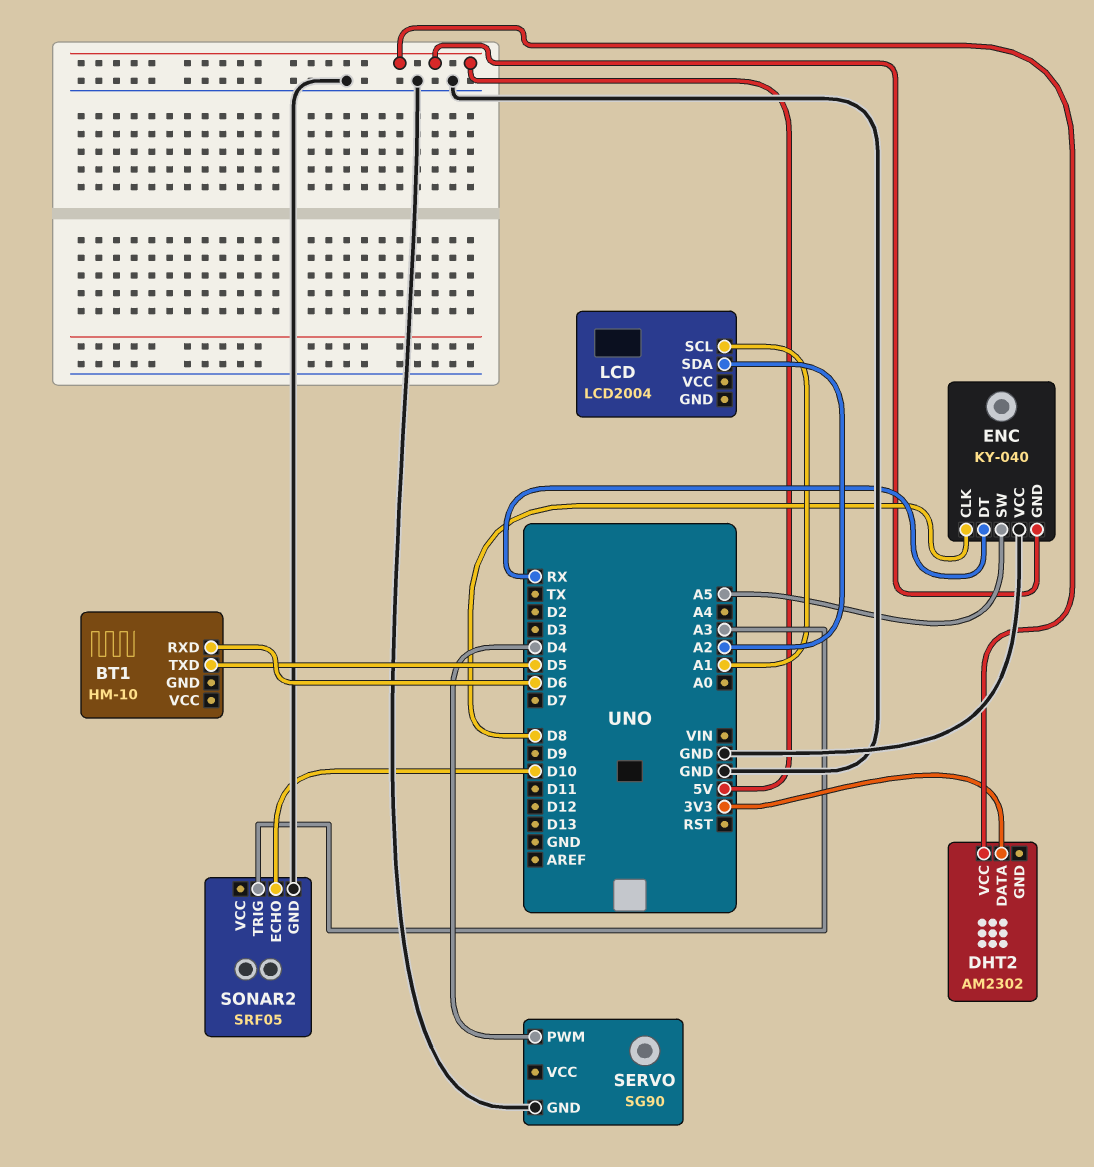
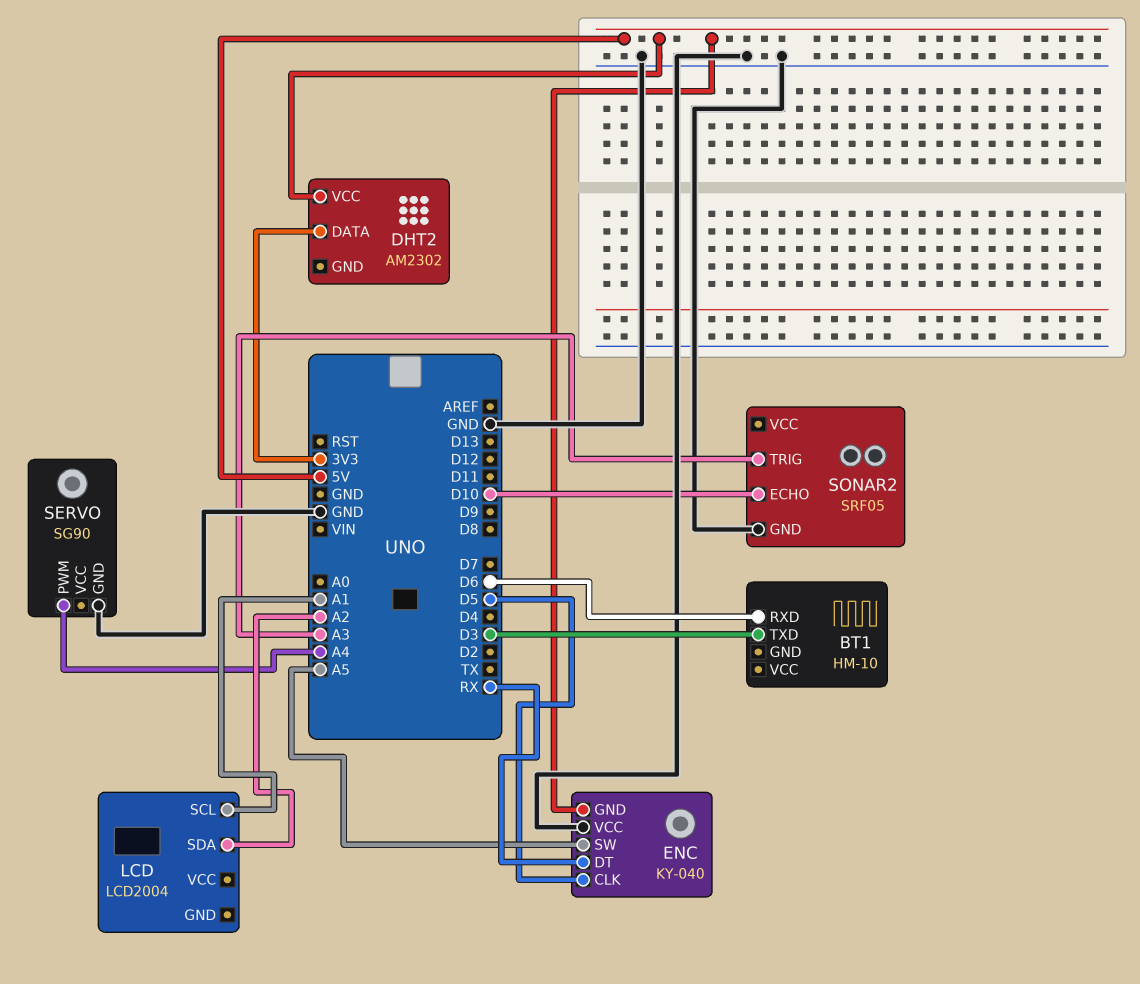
BT1 pin TXD: D5 -> D3
ENC pin CLK: D8 -> D5
SERVO pin PWM: D4 -> A4

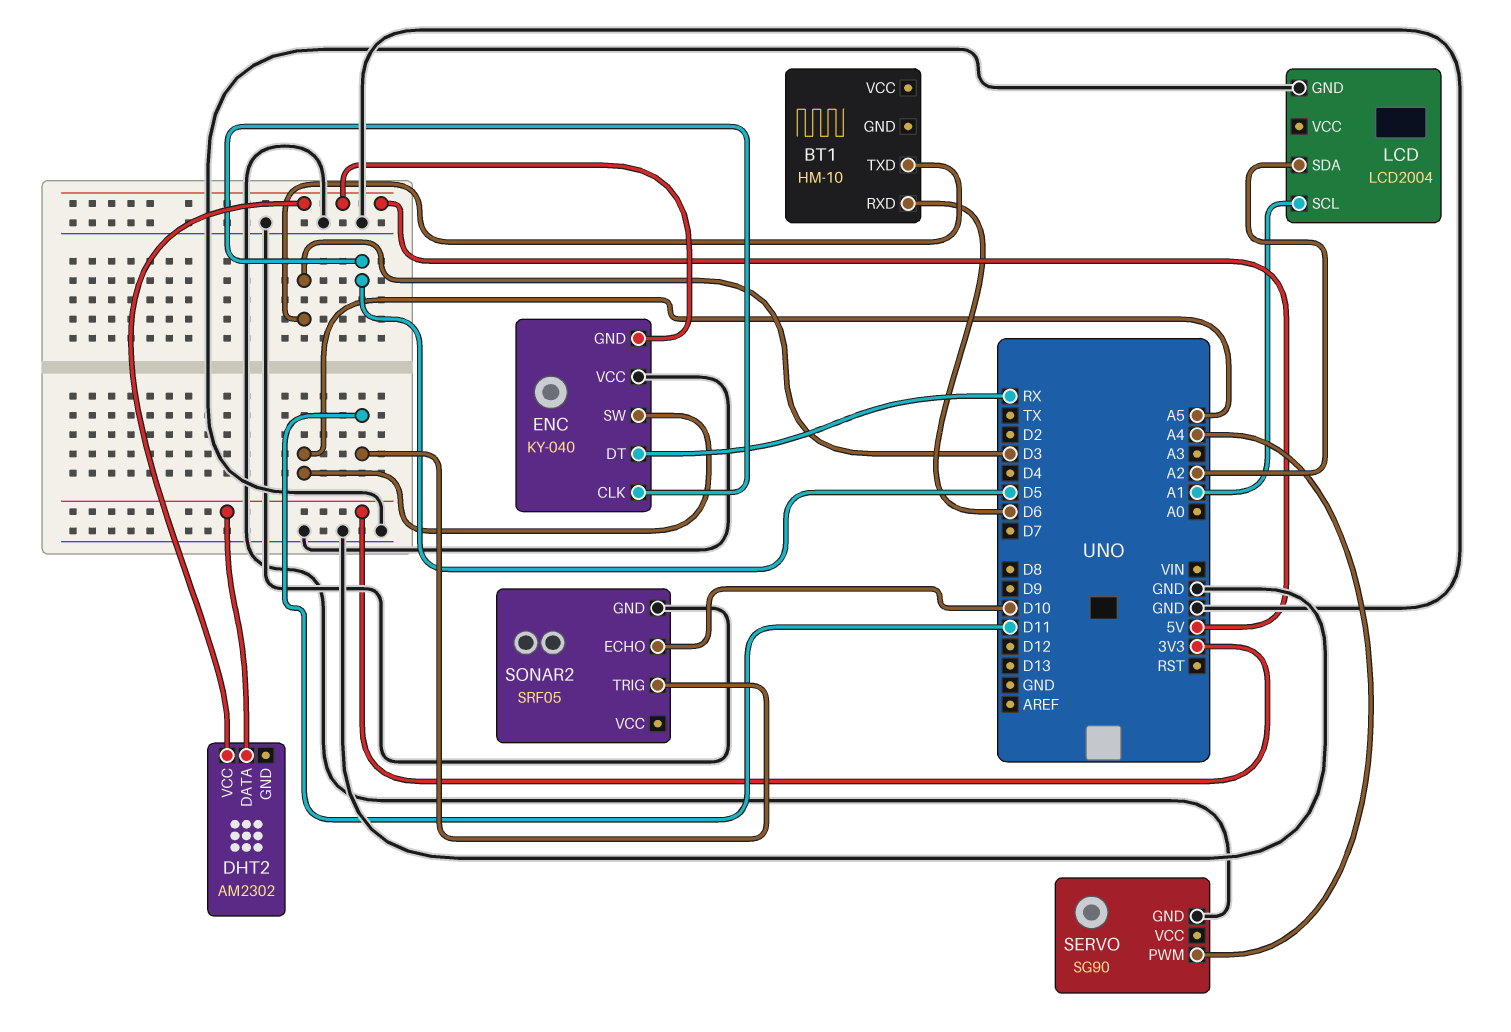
LCD pin GND: none -> GND
SONAR2 pin TRIG: A3 -> D11

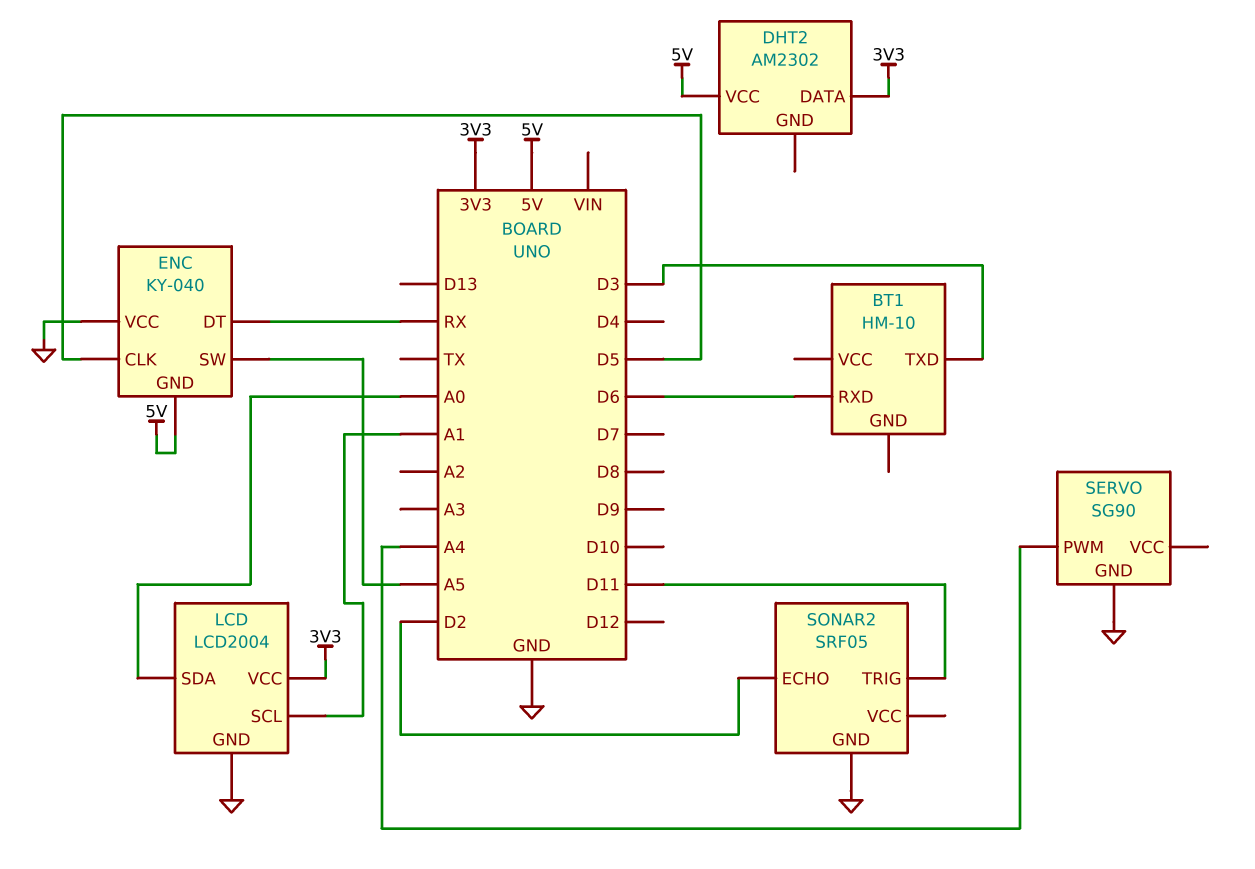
LCD pin SDA: A2 -> A0
LCD pin VCC: none -> 3V3
SONAR2 pin ECHO: D10 -> D2

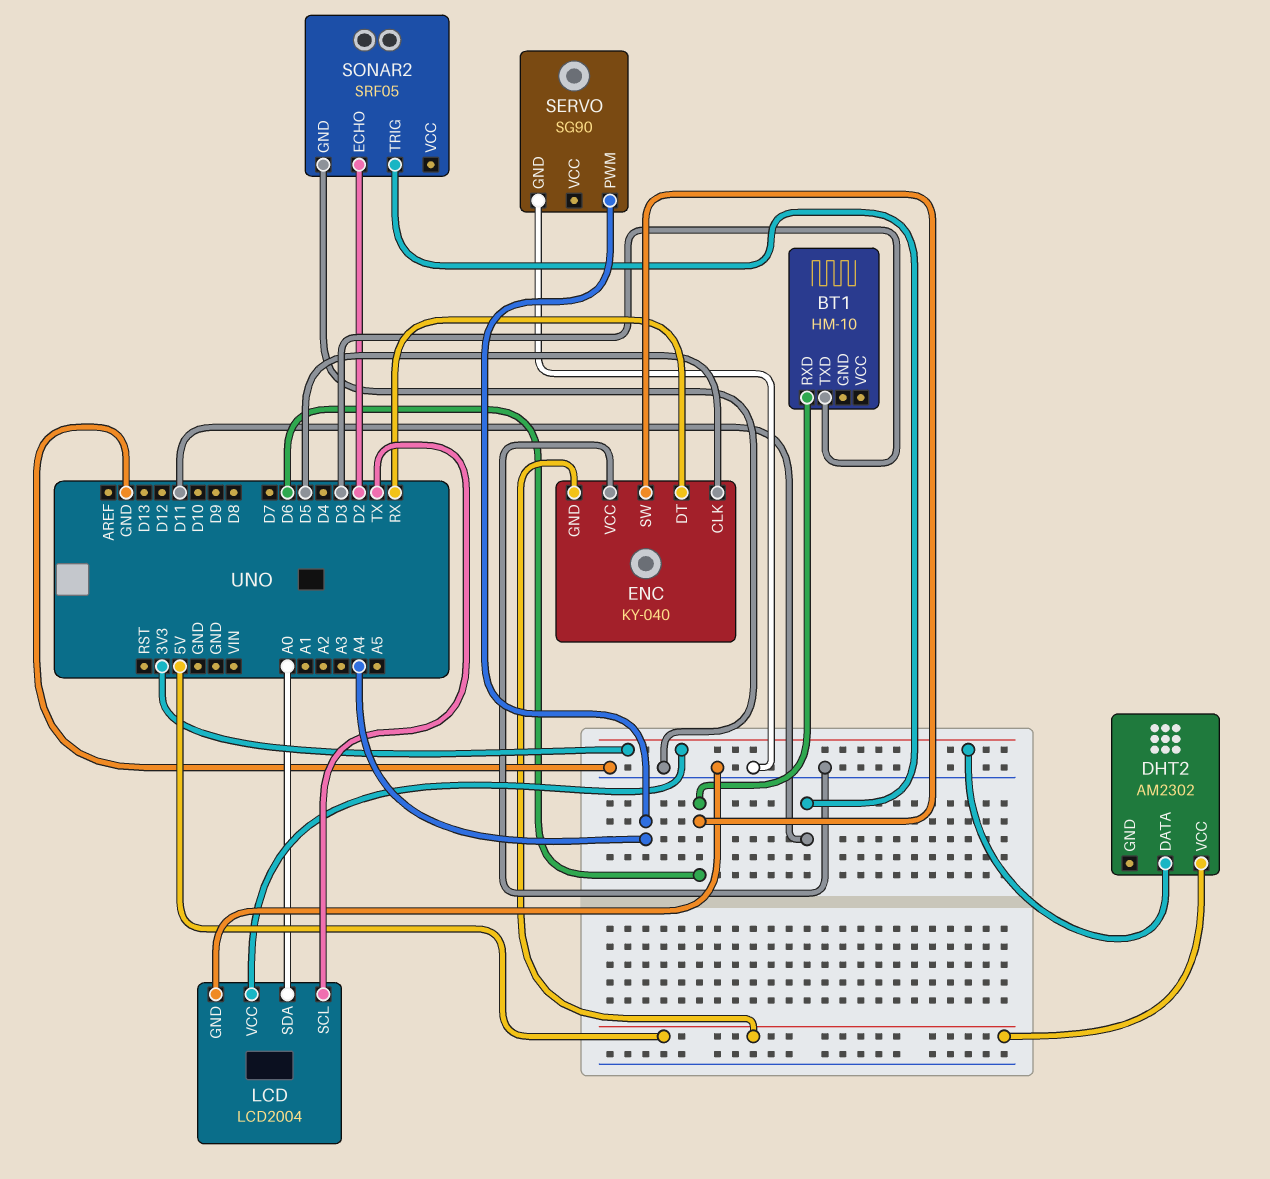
ENC pin SW: A5 -> D6
LCD pin SCL: A1 -> TX

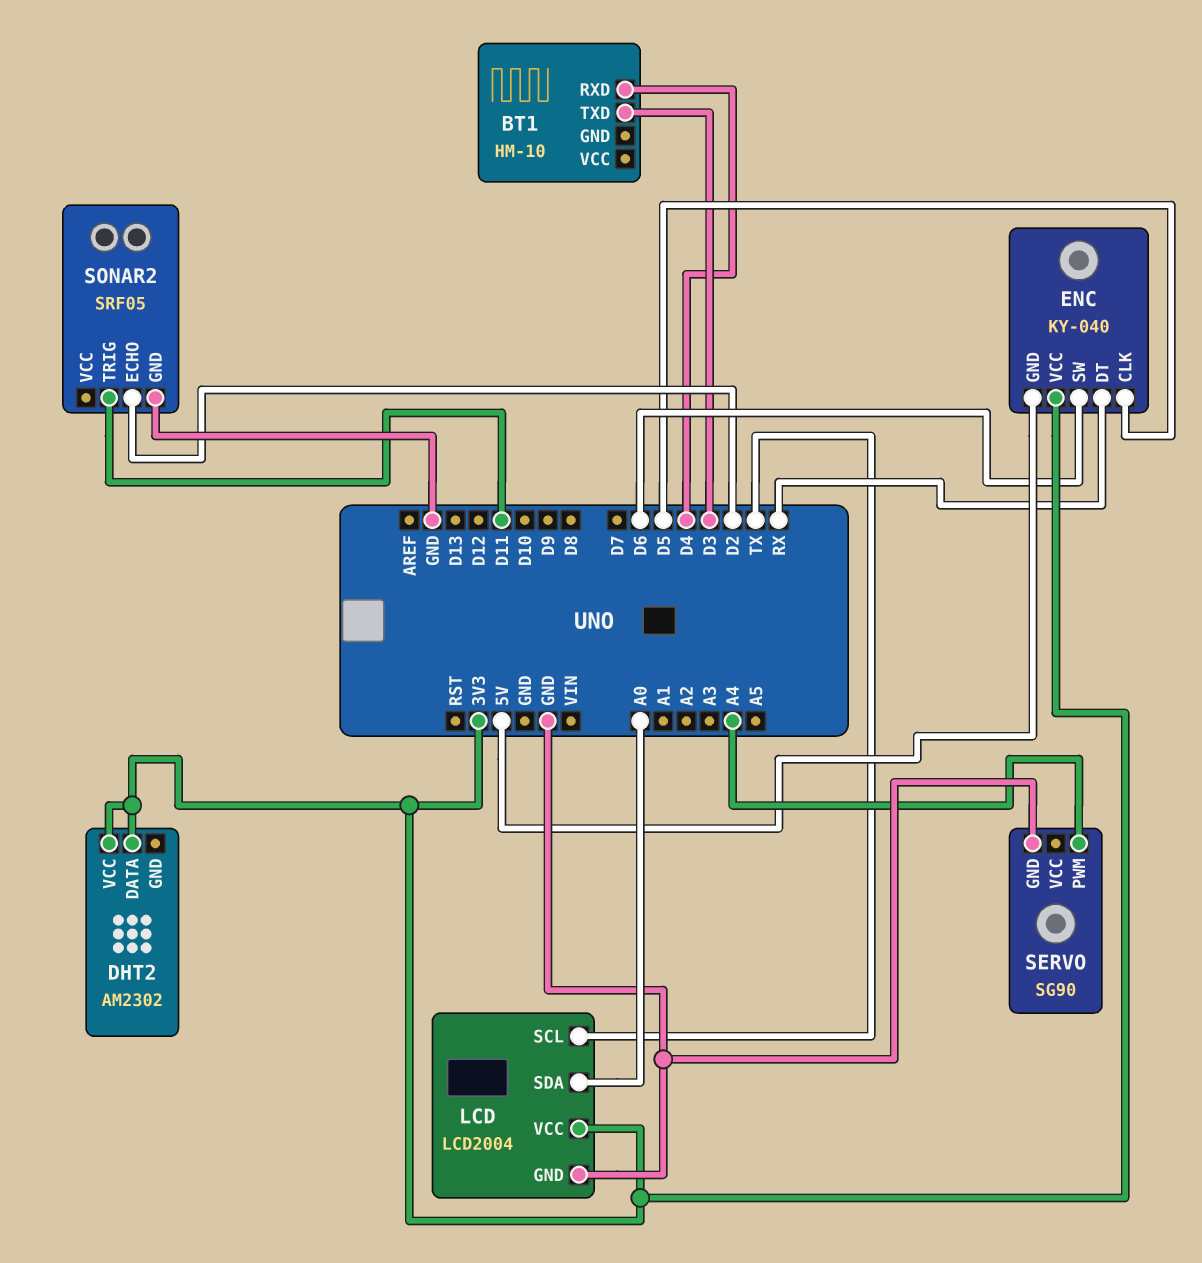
BT1 pin RXD: D6 -> D4
DHT2 pin VCC: 5V -> 3V3
ENC pin VCC: GND -> 3V3

